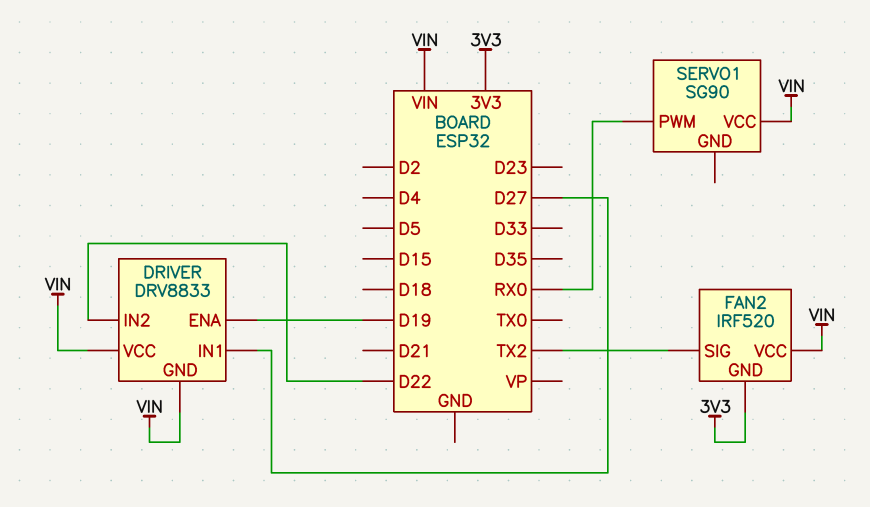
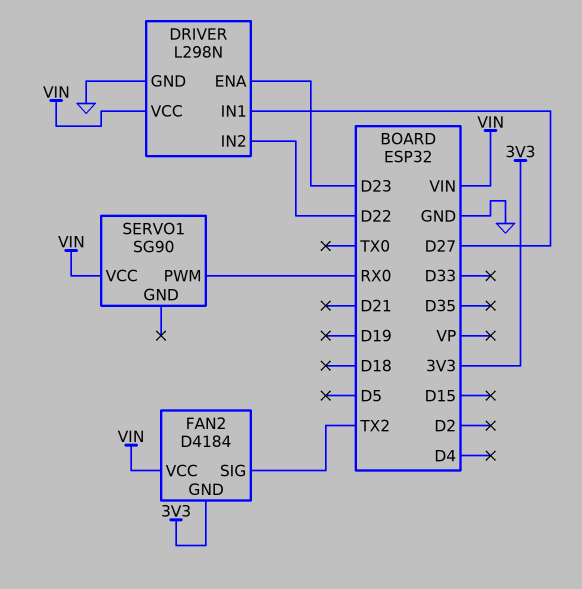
DRIVER: DRV8833 -> L298N
DRIVER pin ENA: D19 -> D23
DRIVER pin GND: VIN -> GND
FAN2: IRF520 -> D4184

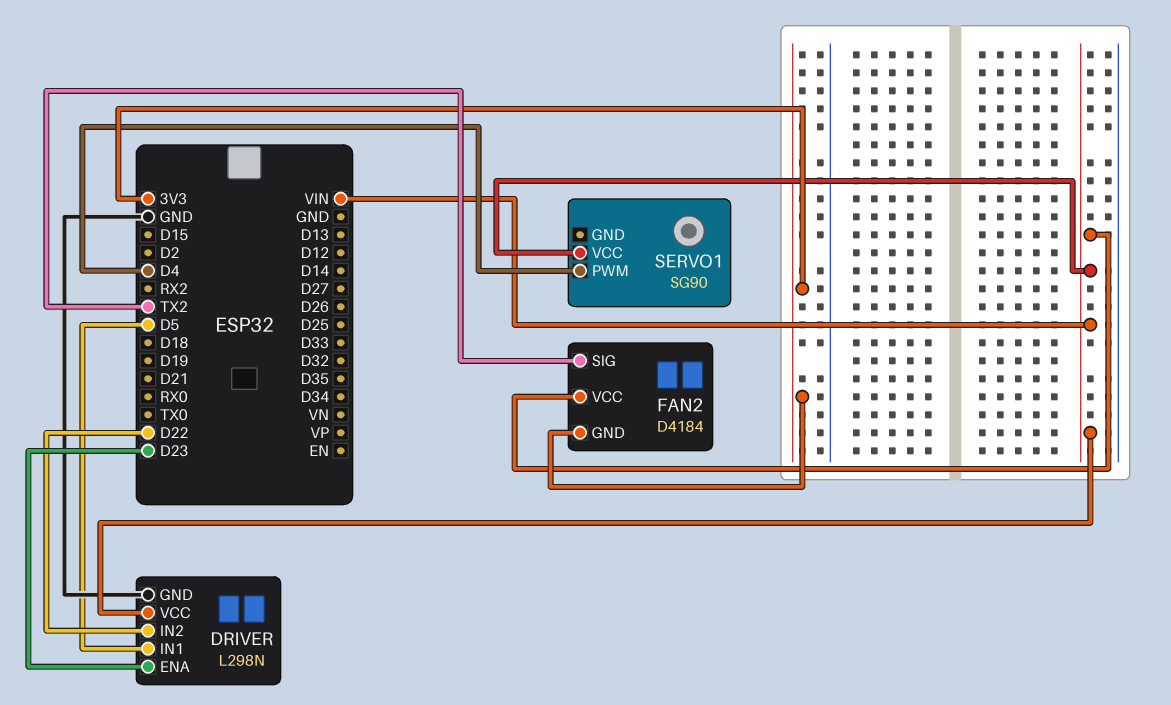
DRIVER pin IN1: D27 -> D5
SERVO1 pin PWM: RX0 -> D4

